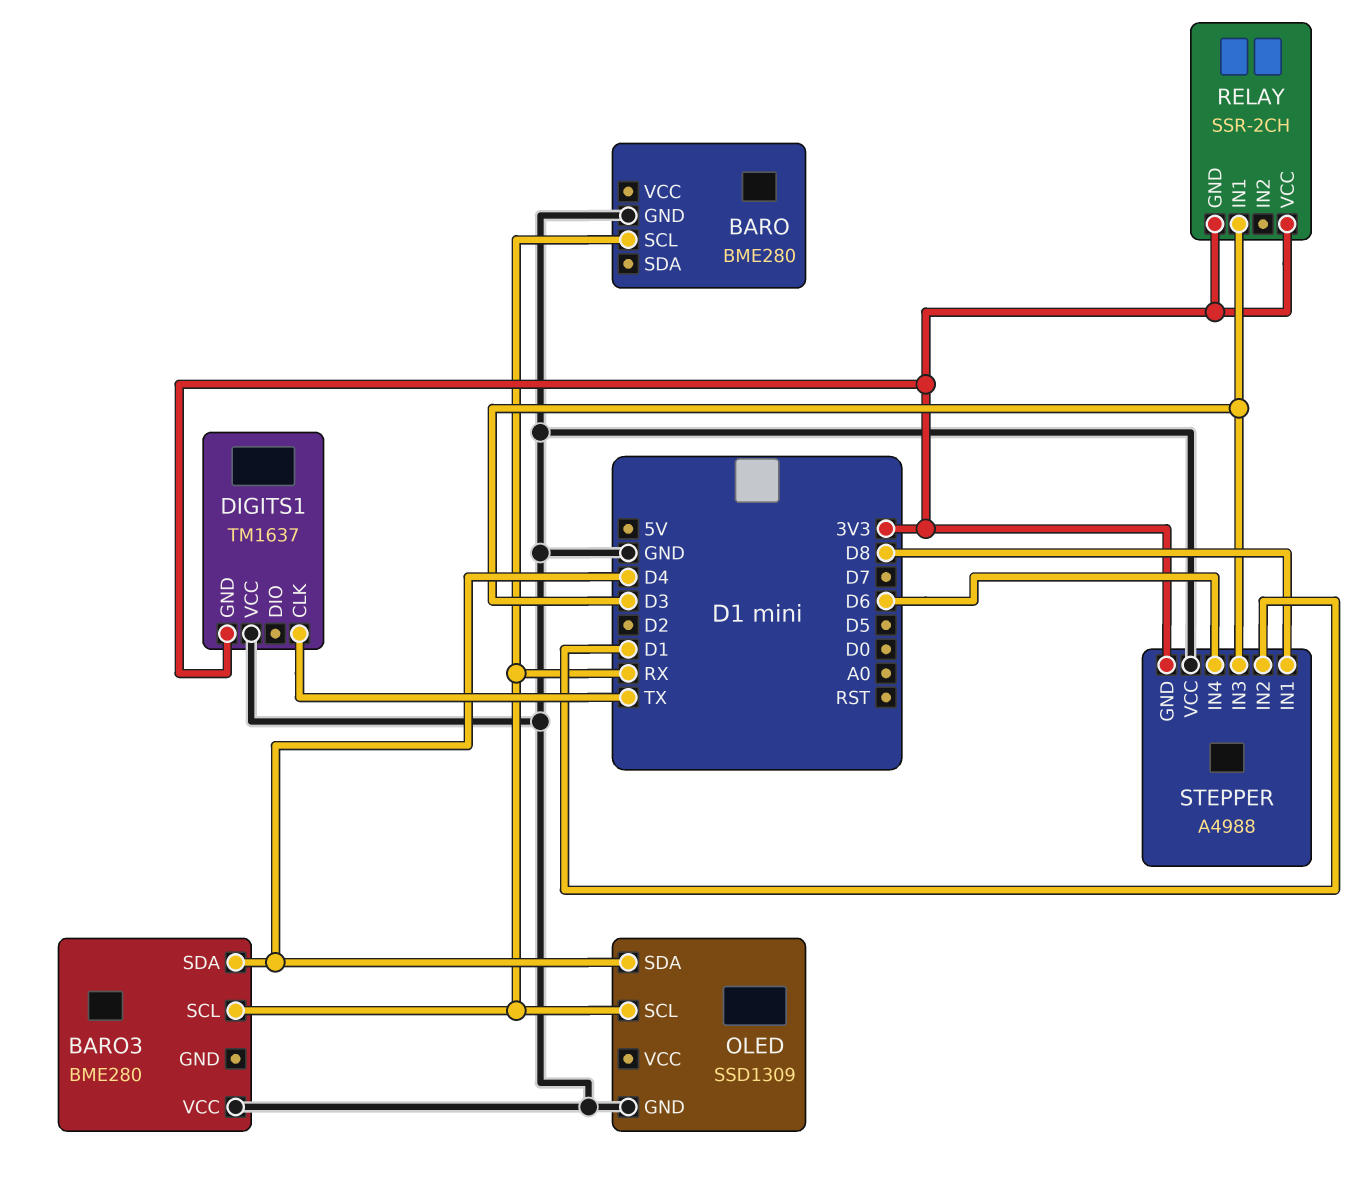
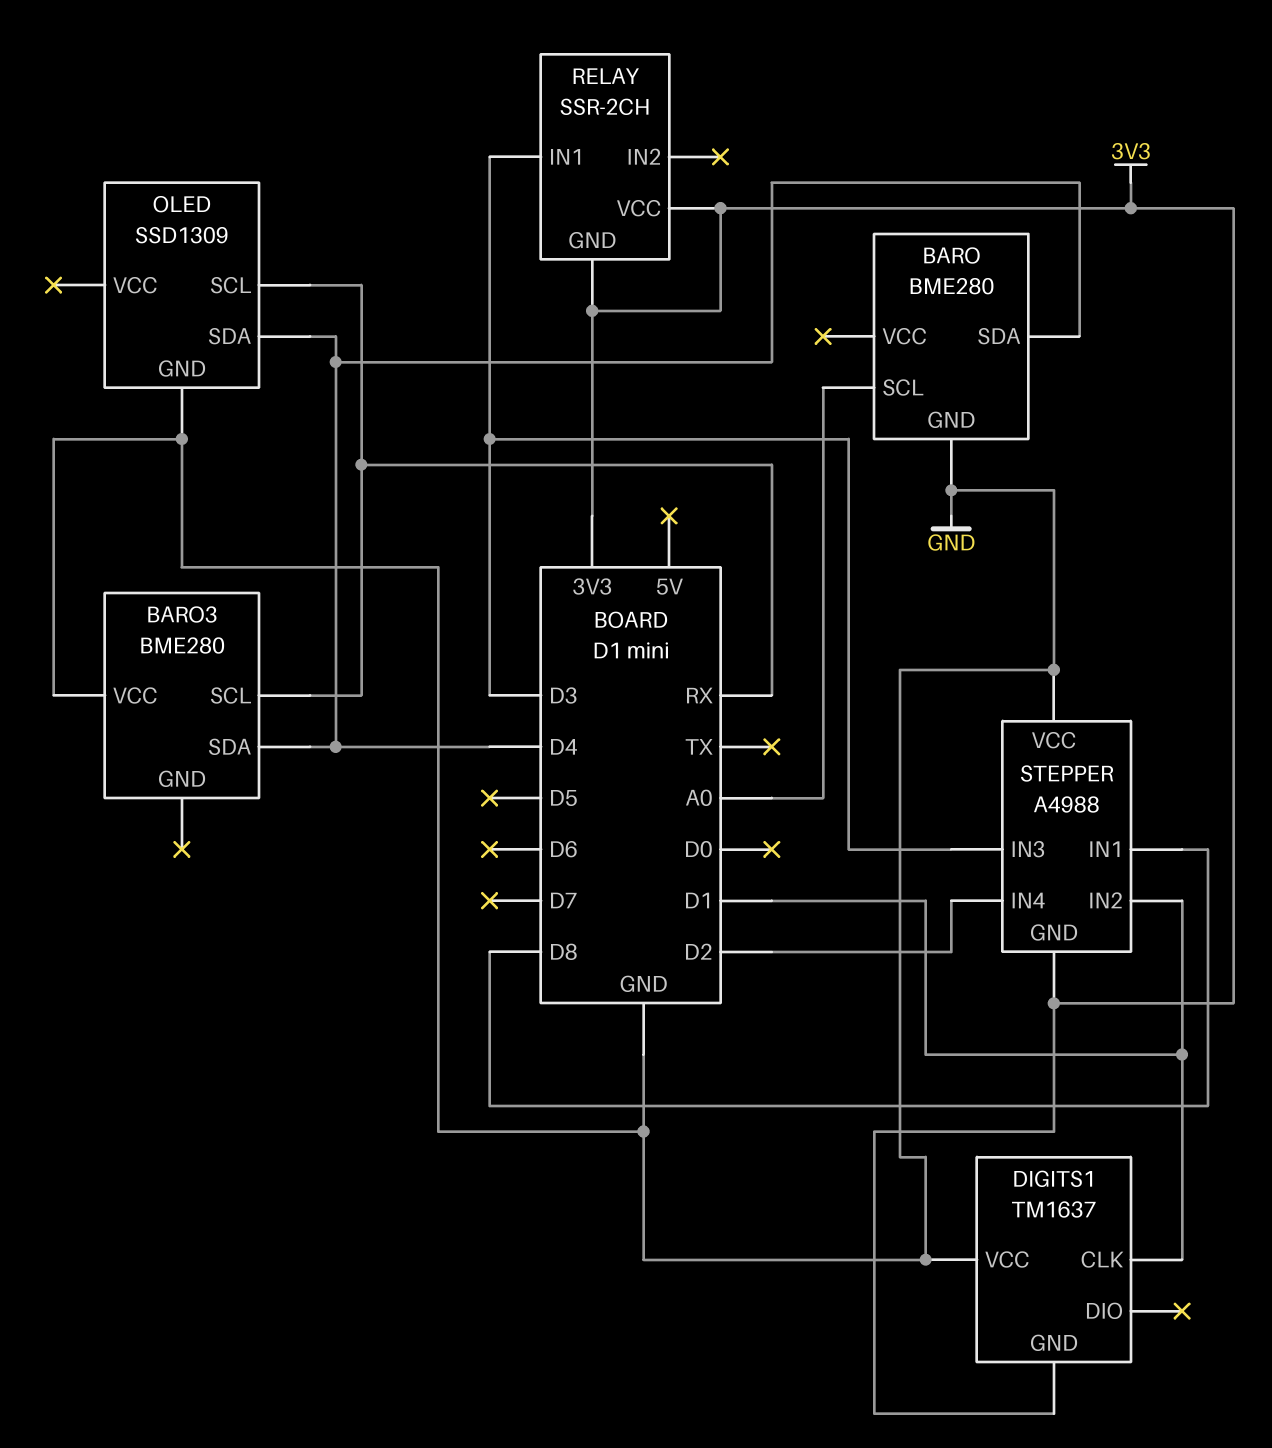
BARO pin SCL: RX -> A0
BARO pin SDA: none -> D4
DIGITS1 pin CLK: TX -> D1
STEPPER pin IN4: D6 -> D2

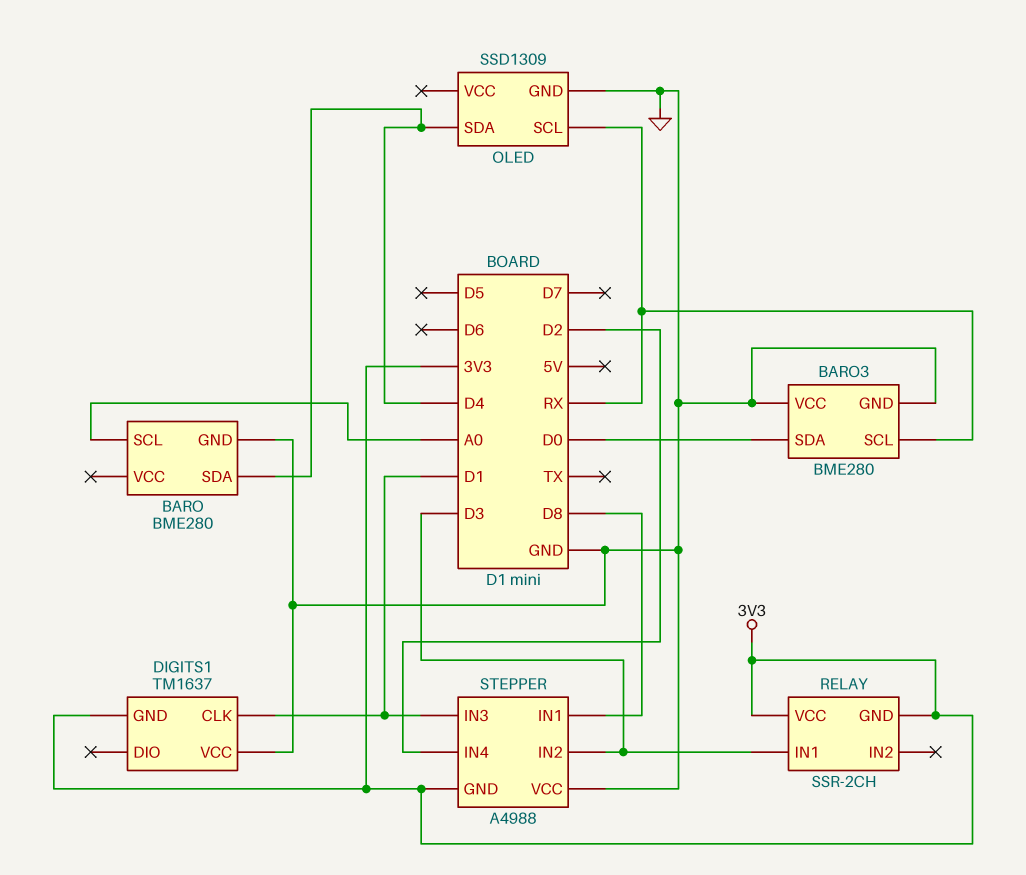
BARO3 pin GND: none -> GND
BARO3 pin SDA: D4 -> D0
STEPPER pin IN2: D1 -> D3
STEPPER pin IN3: D3 -> D1

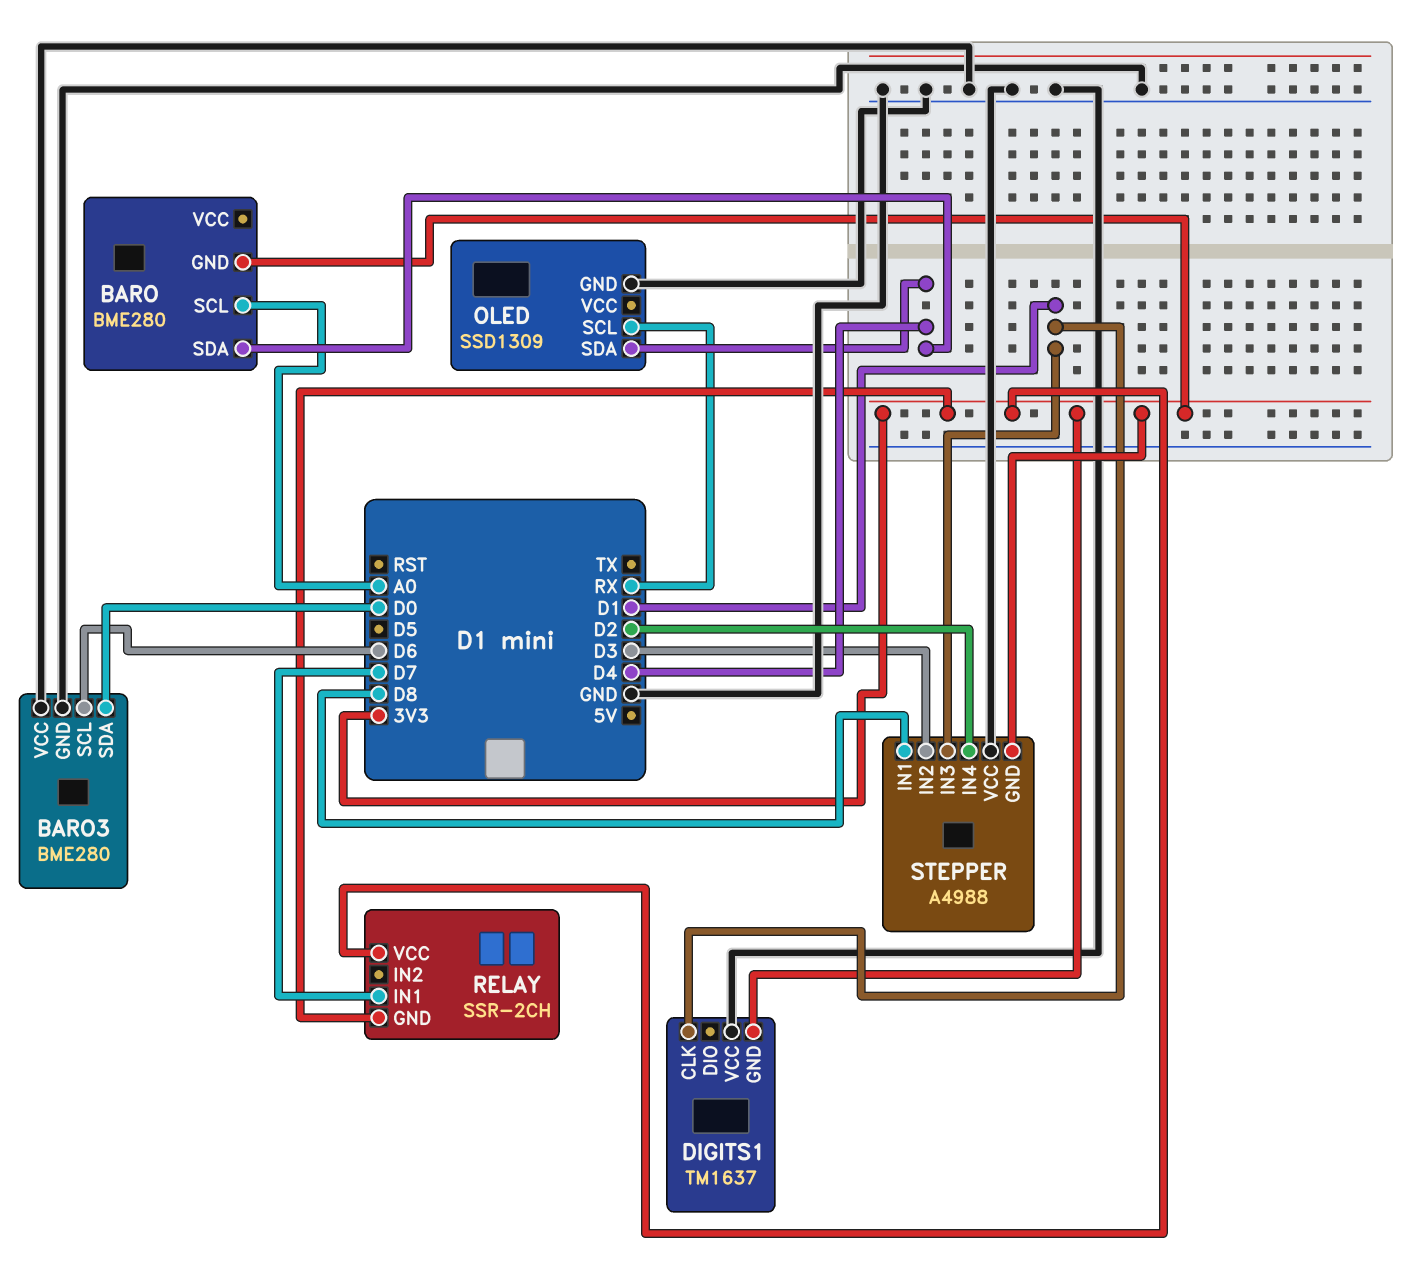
BARO pin GND: GND -> 3V3
BARO3 pin SCL: RX -> D6
RELAY pin IN1: D3 -> D7

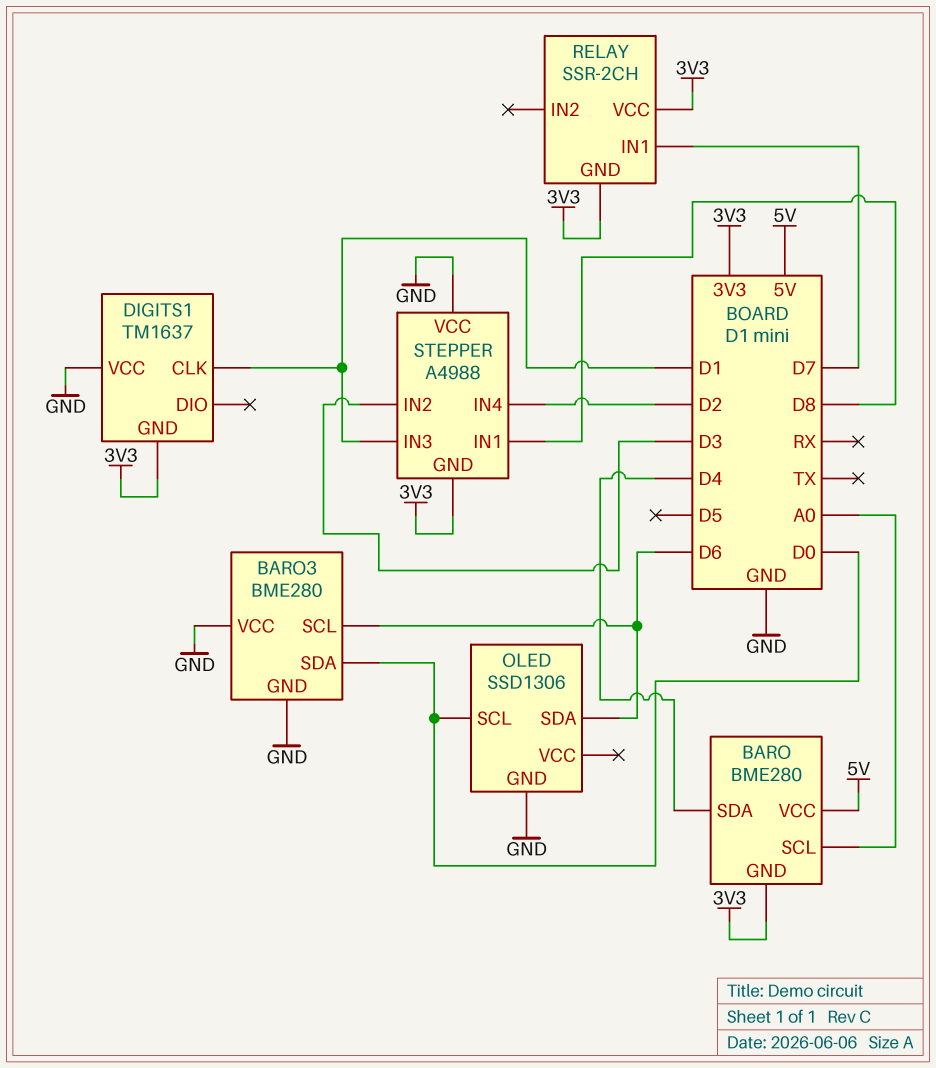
BARO pin VCC: none -> 5V
OLED: SSD1309 -> SSD1306
OLED pin SCL: RX -> D0
OLED pin SDA: D4 -> D6

